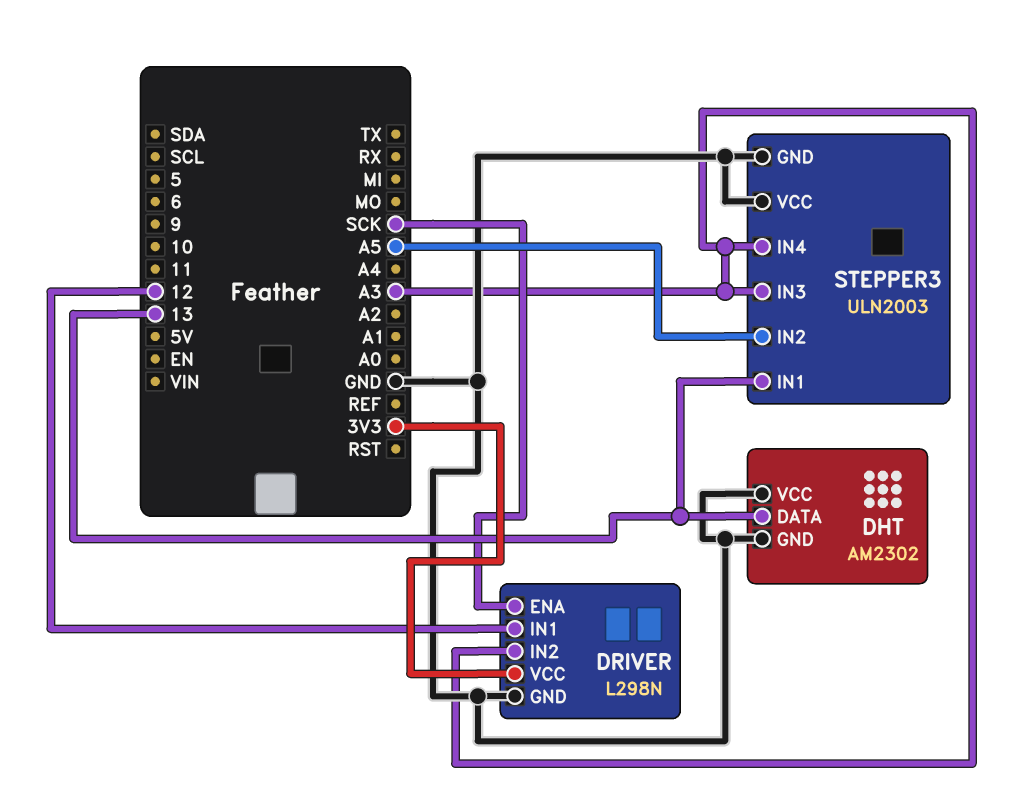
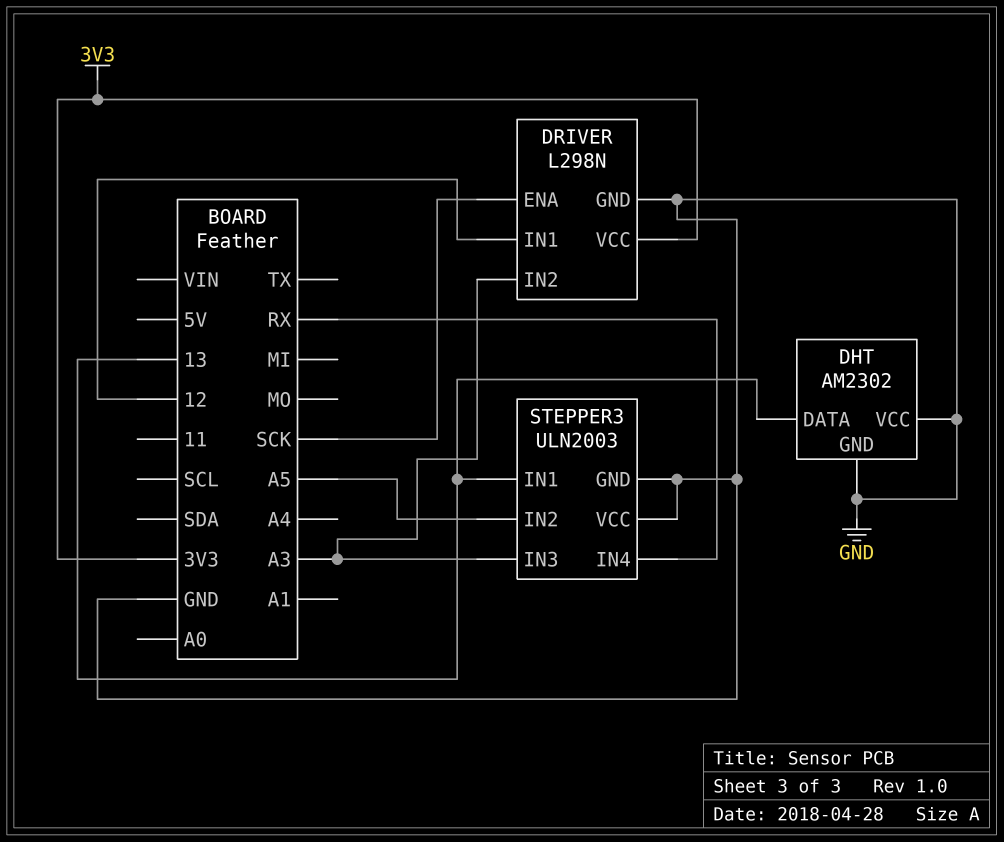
STEPPER3 pin IN4: A3 -> RX

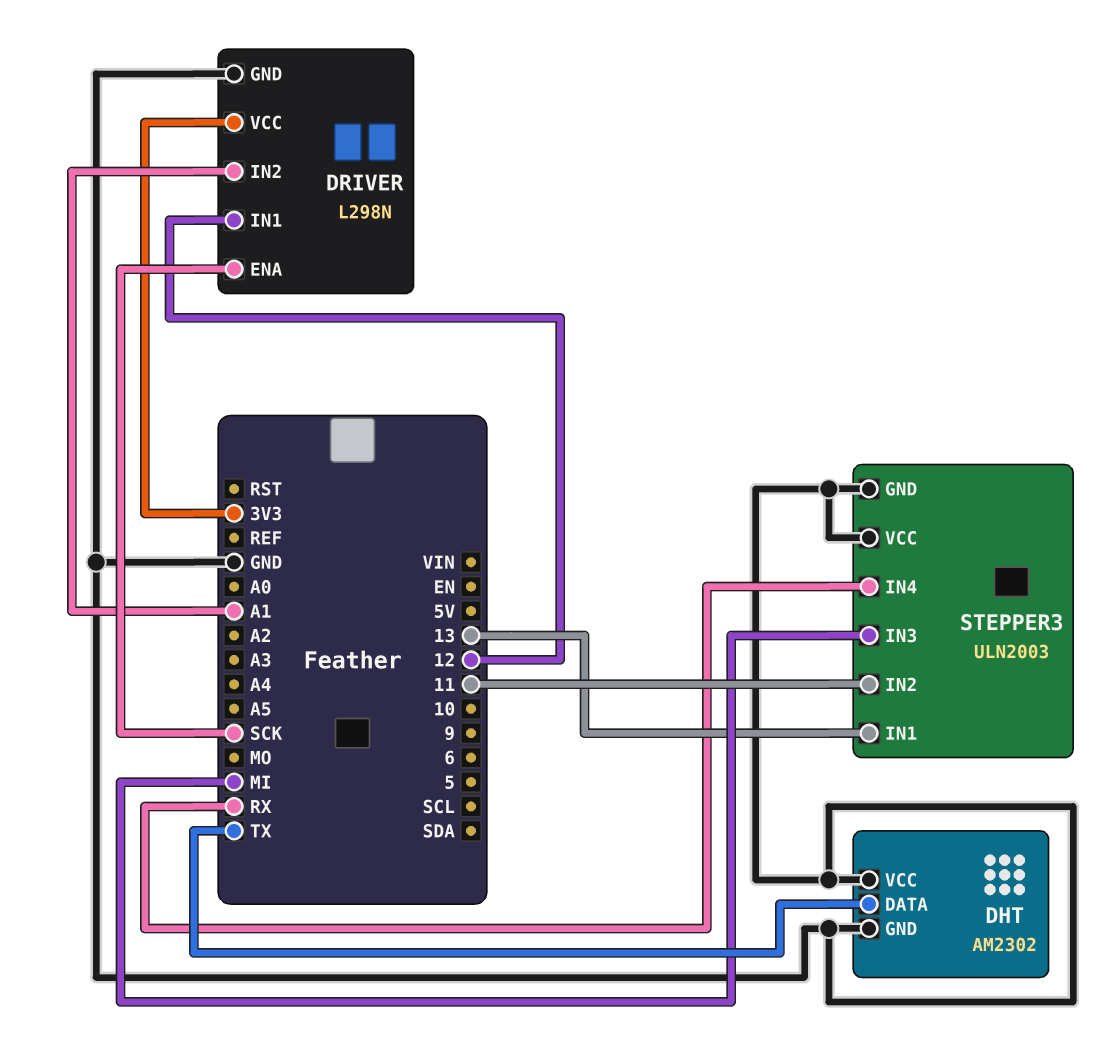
DHT pin DATA: 13 -> TX
DRIVER pin IN2: A3 -> A1
STEPPER3 pin IN2: A5 -> 11
STEPPER3 pin IN3: A3 -> MI

